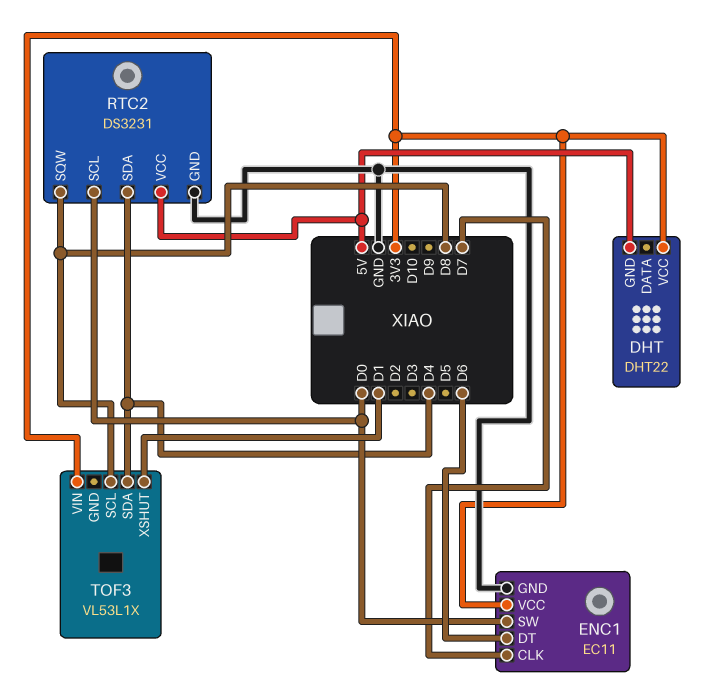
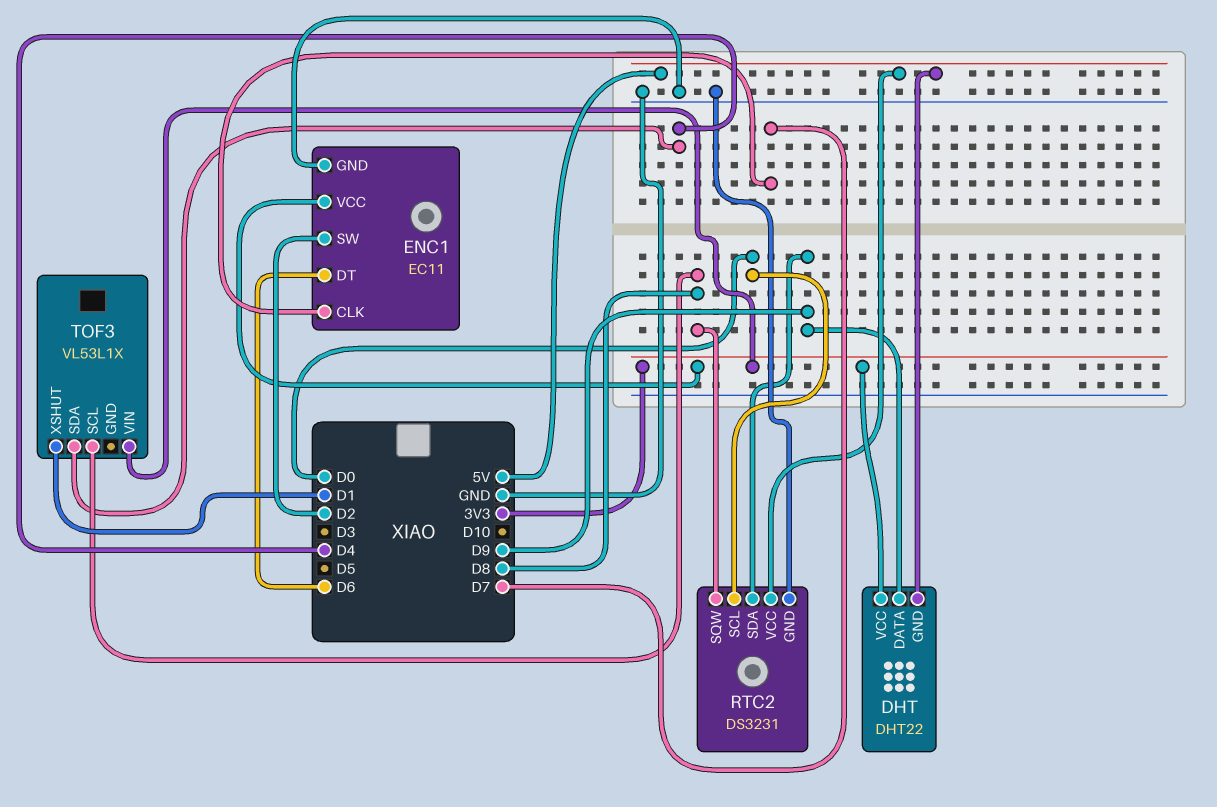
DHT pin DATA: none -> D9
ENC1 pin SW: D0 -> D2
RTC2 pin SDA: D4 -> D9

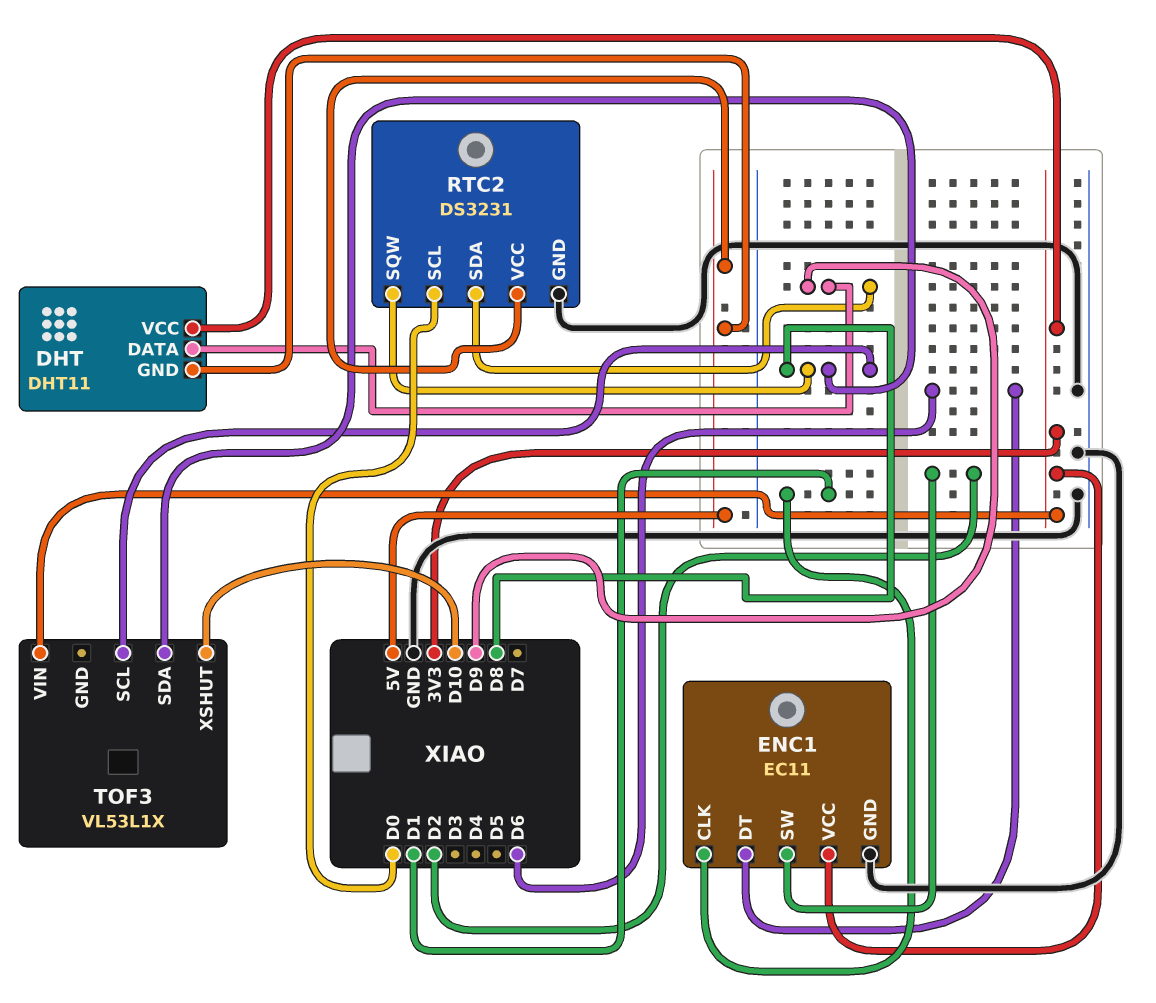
DHT: DHT22 -> DHT11
ENC1 pin CLK: D7 -> D1
TOF3 pin SDA: D4 -> D8
TOF3 pin XSHUT: D1 -> D10

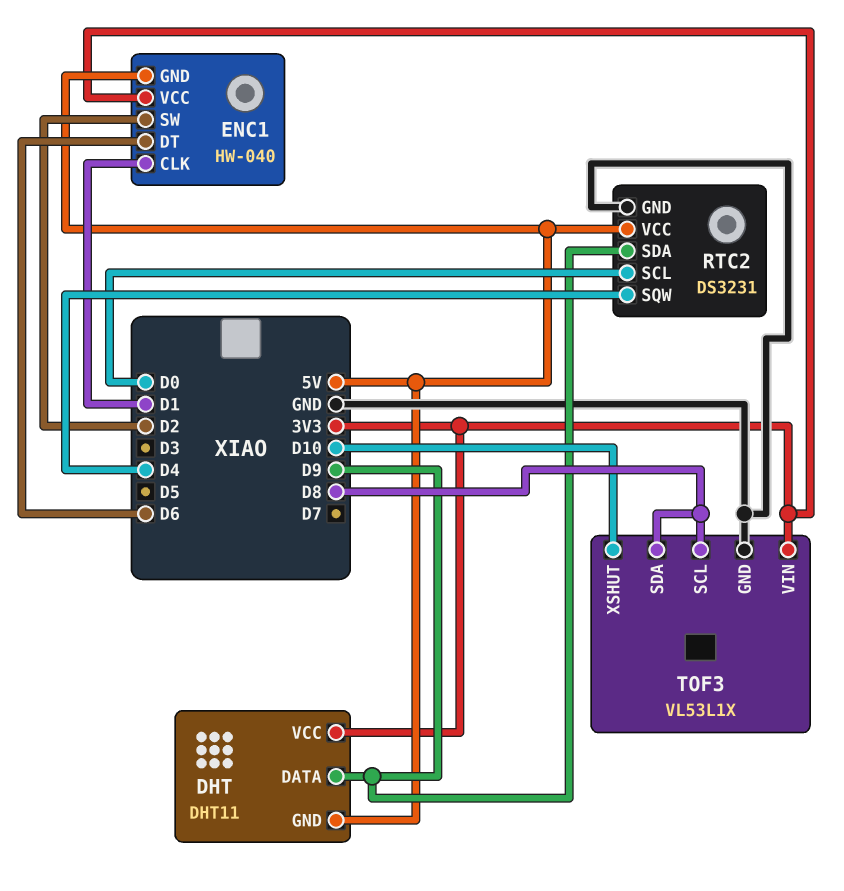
ENC1: EC11 -> HW-040
ENC1 pin GND: GND -> 5V
RTC2 pin SQW: D8 -> D4
TOF3 pin GND: none -> GND

